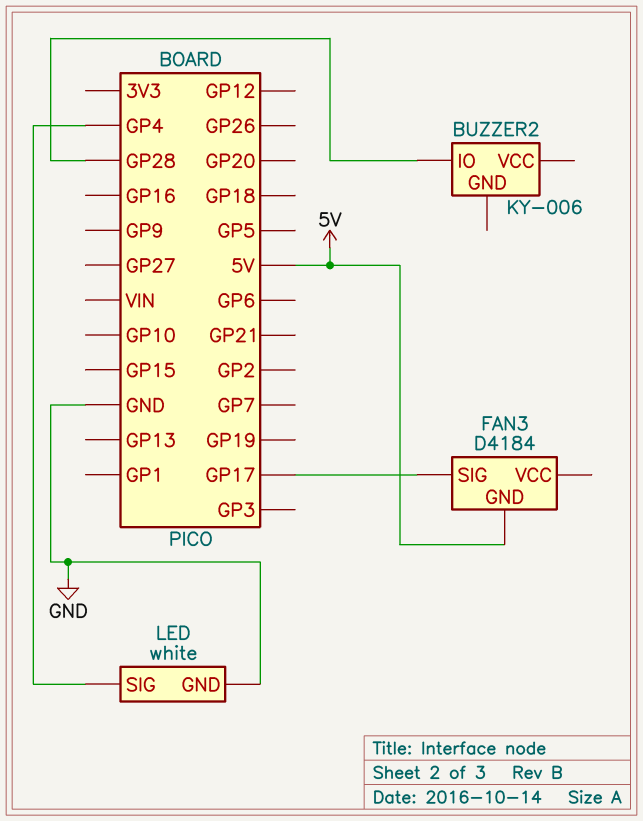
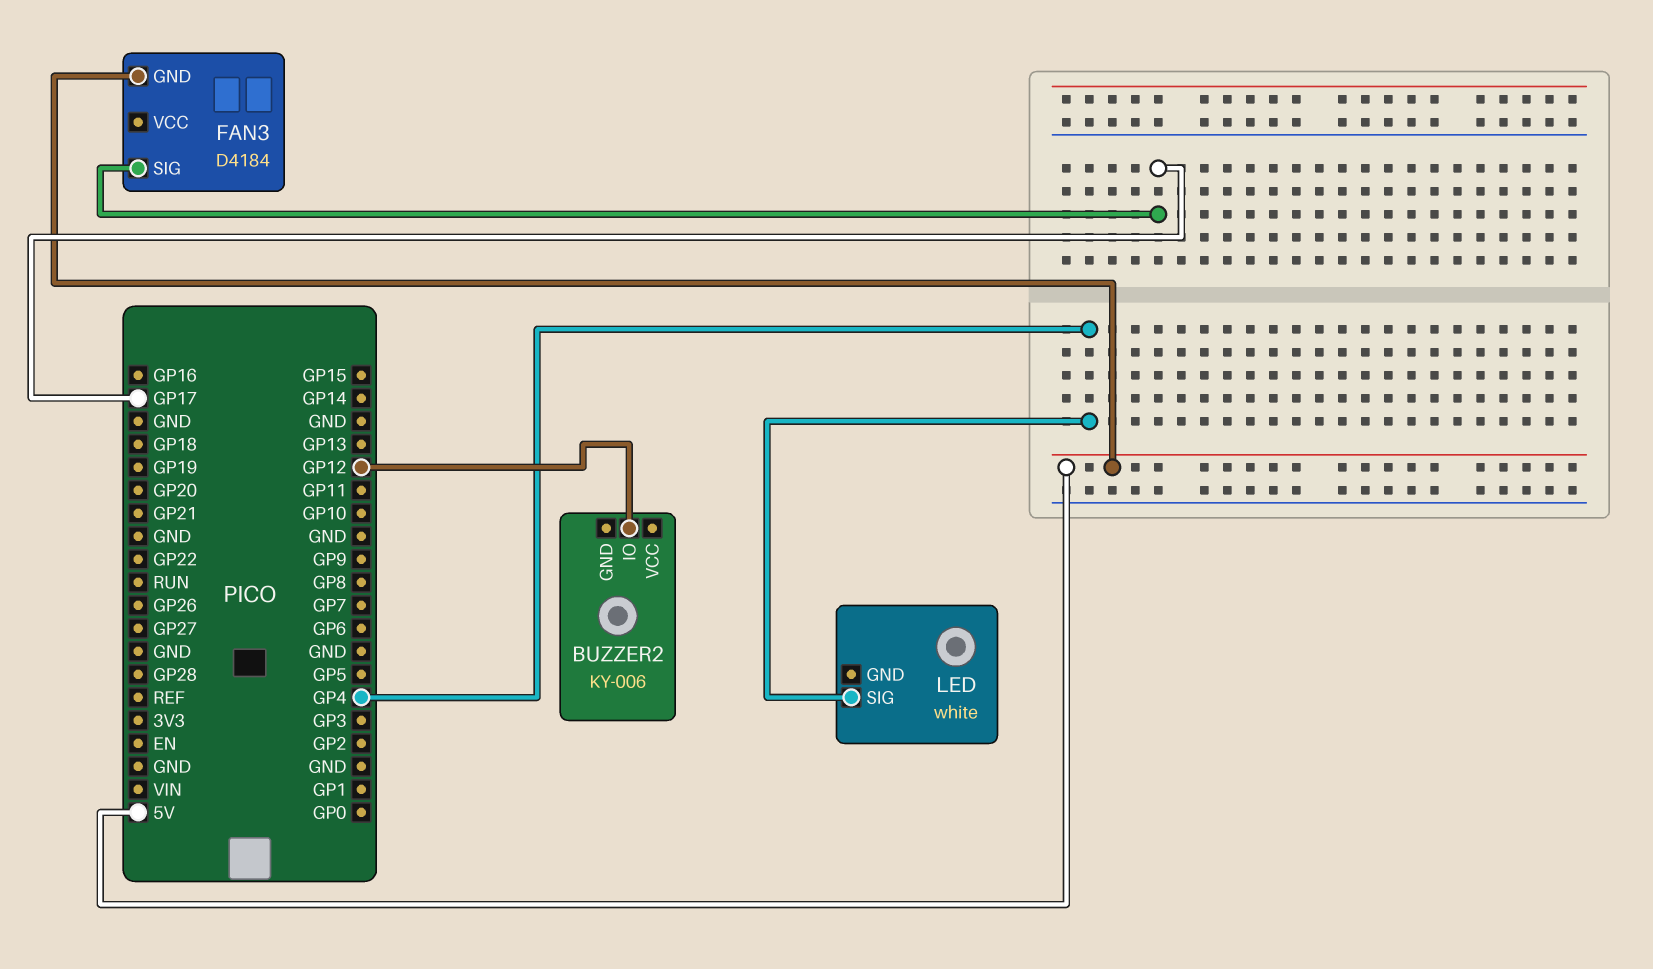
BUZZER2 pin IO: GP28 -> GP12
LED pin GND: GND -> none

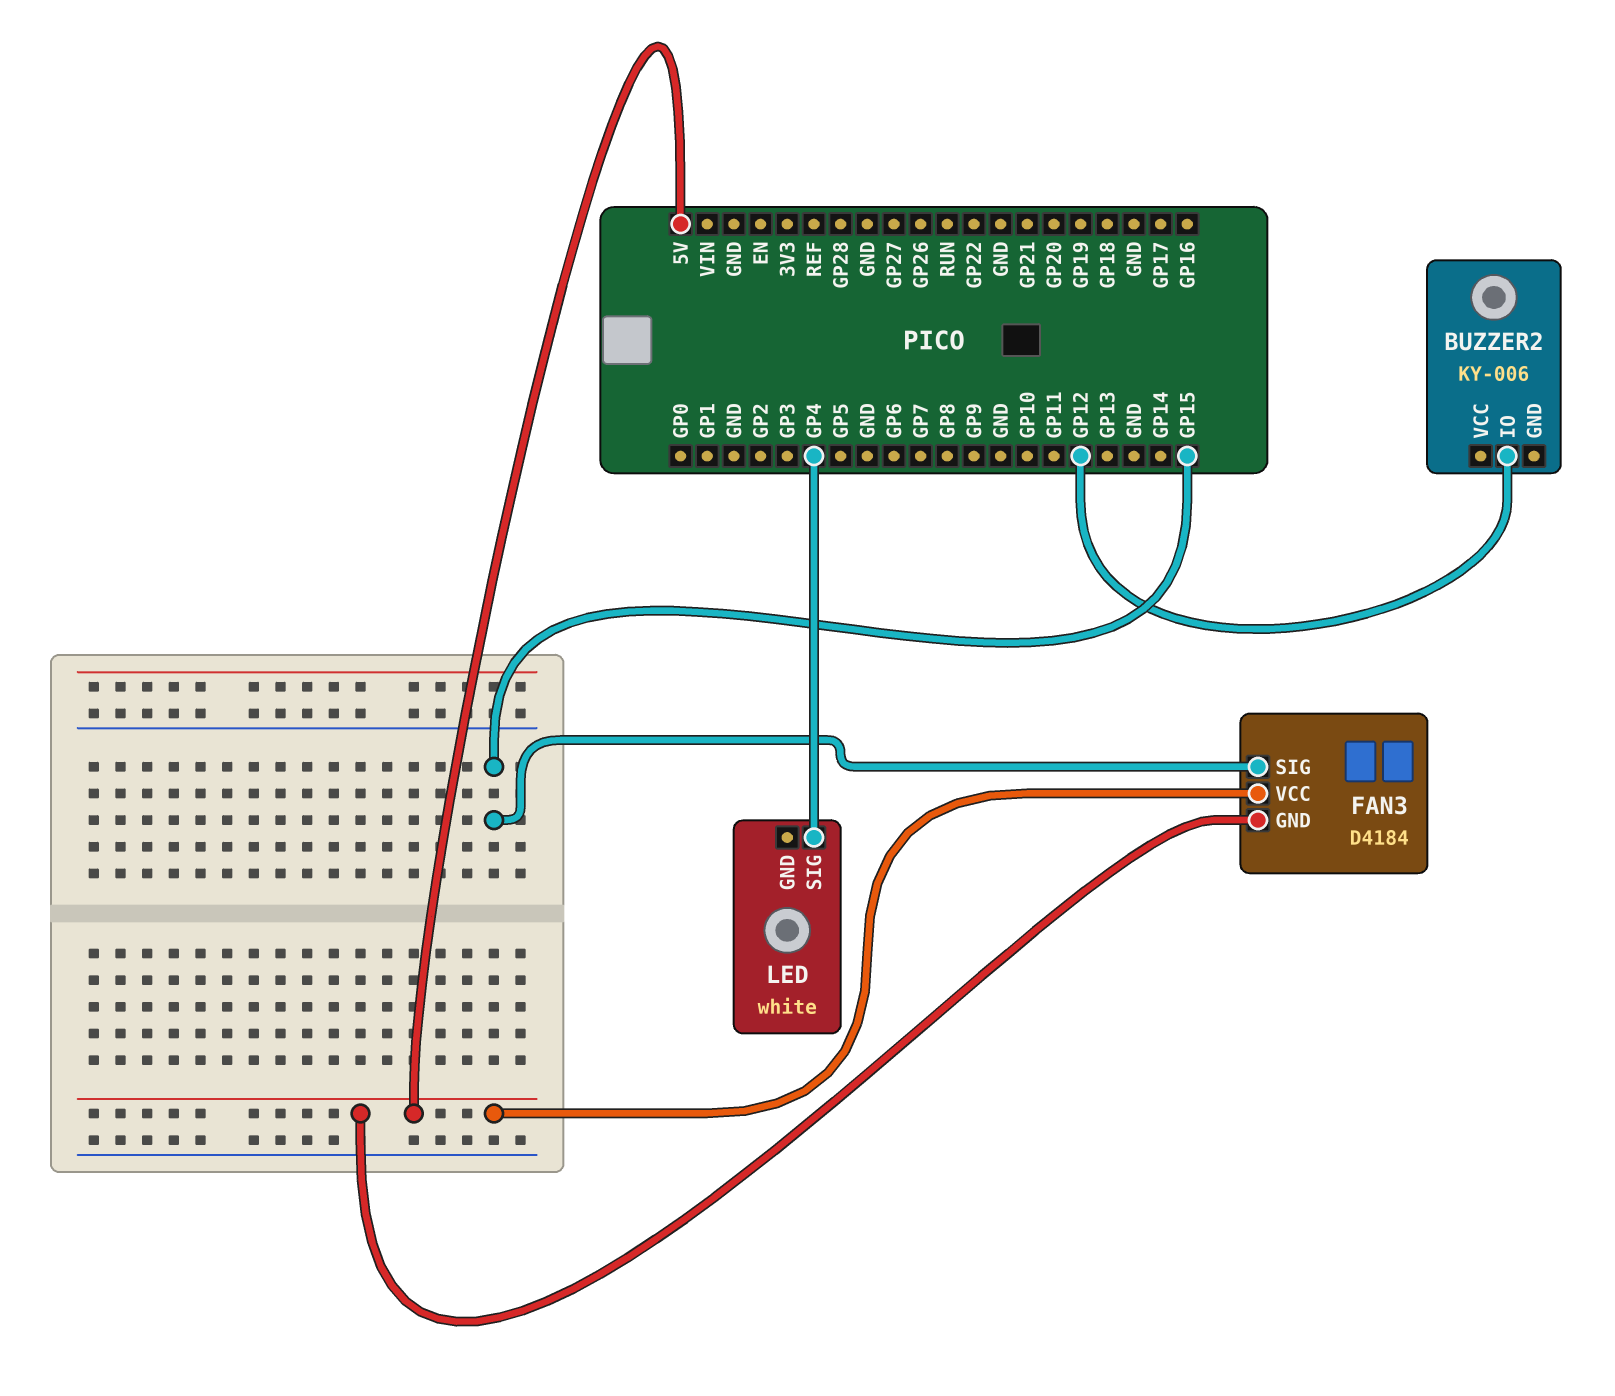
FAN3 pin SIG: GP17 -> GP15
FAN3 pin VCC: none -> 5V

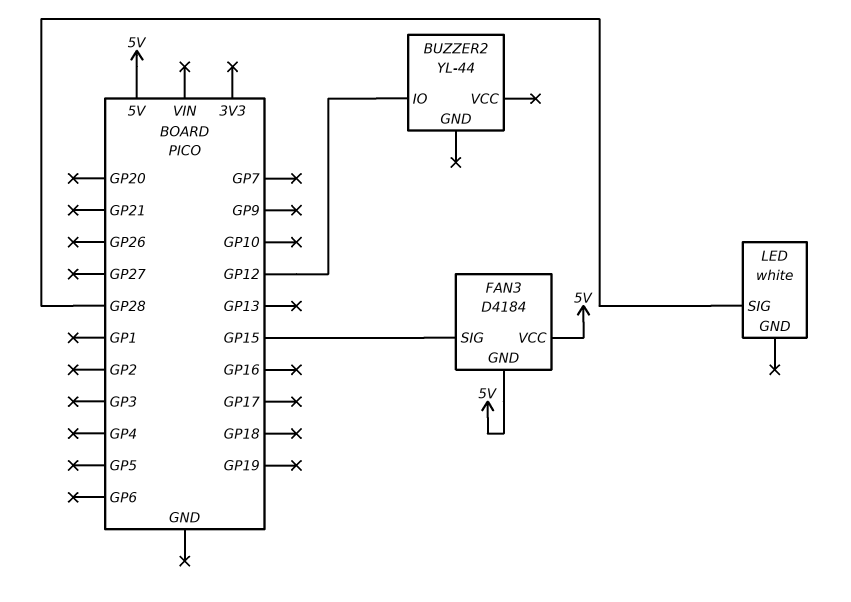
BUZZER2: KY-006 -> YL-44
LED pin SIG: GP4 -> GP28

